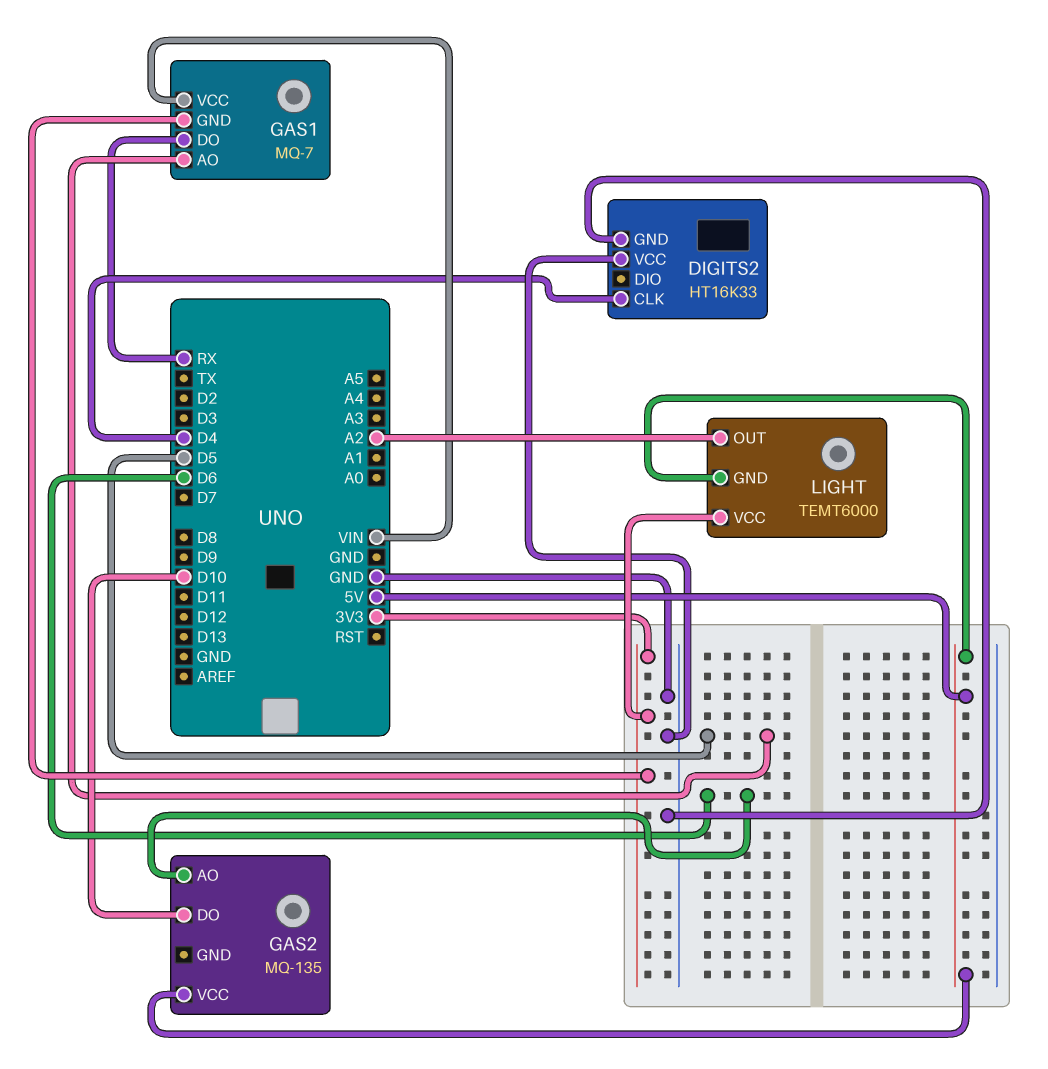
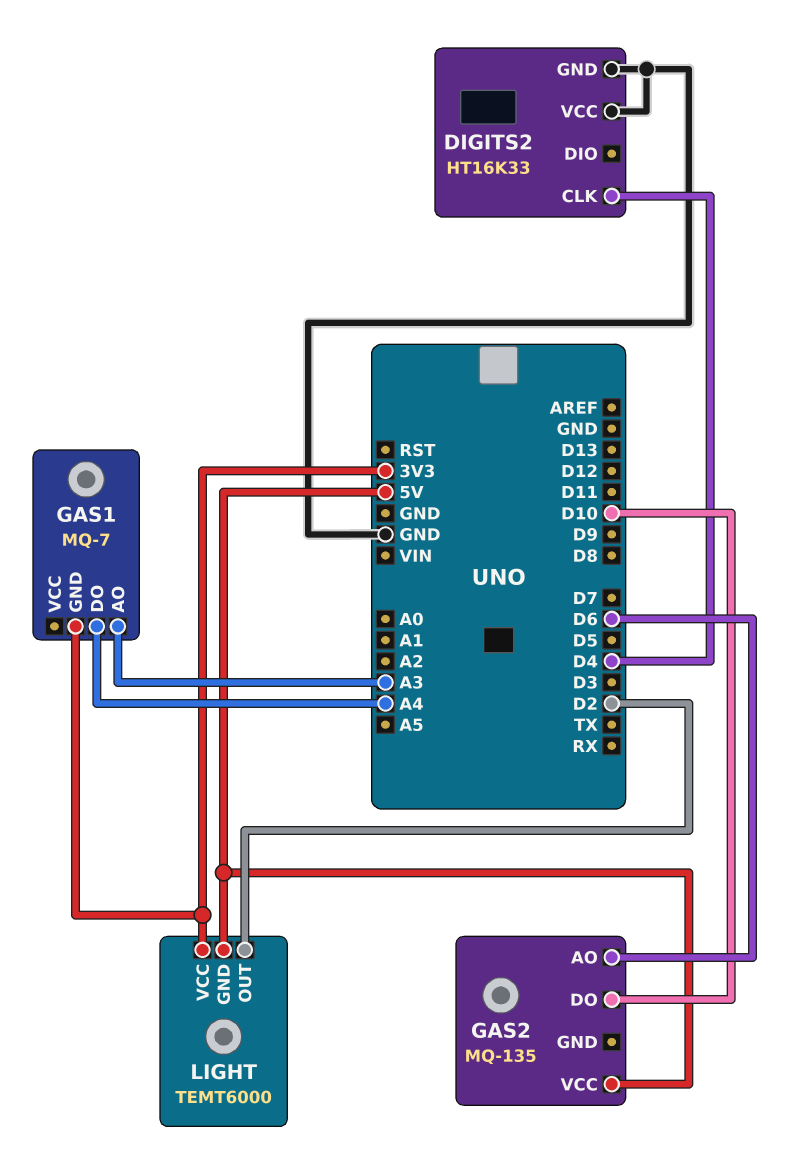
GAS1 pin AO: D5 -> A3
GAS1 pin DO: RX -> A4
GAS1 pin VCC: VIN -> none
LIGHT pin OUT: A2 -> D2

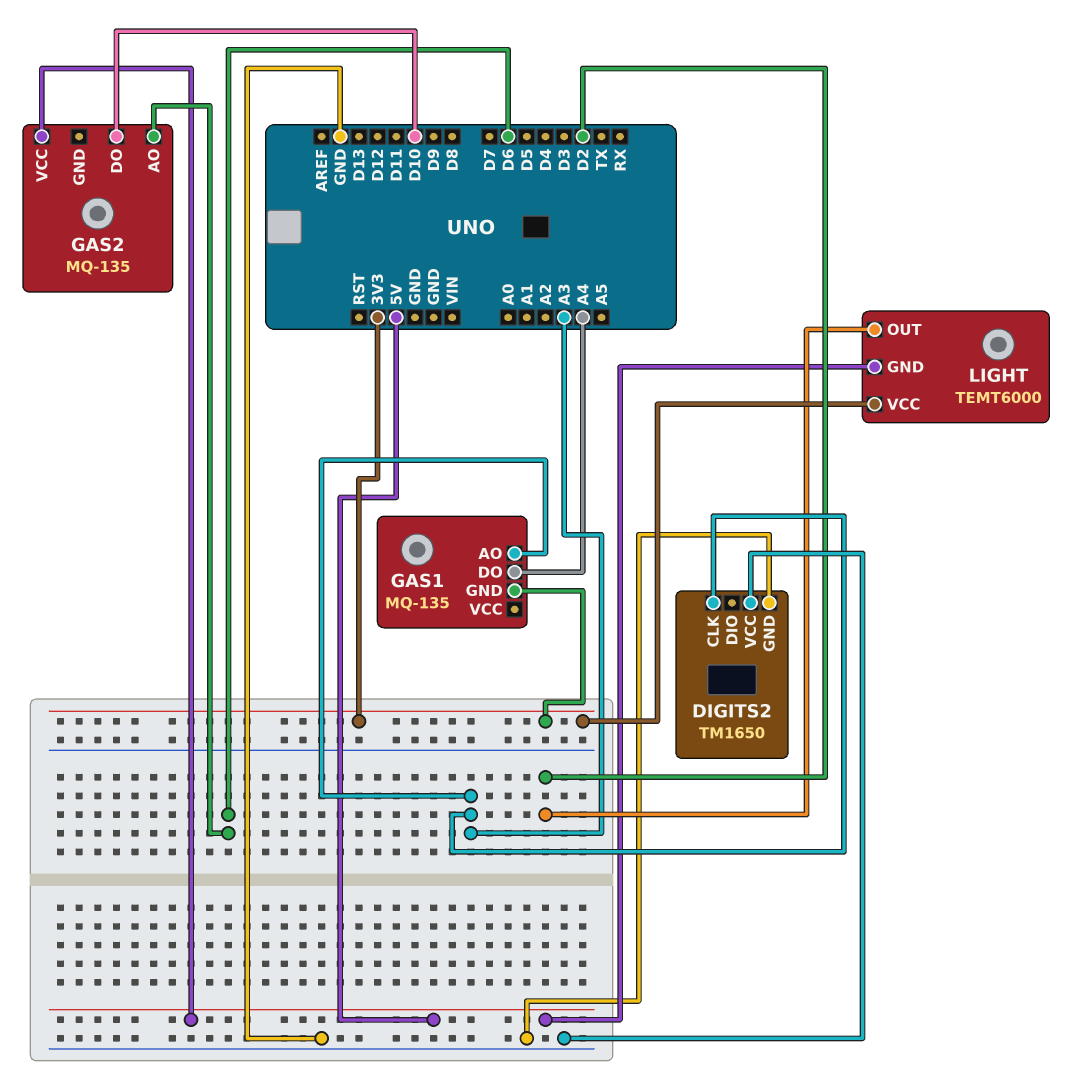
DIGITS2: HT16K33 -> TM1650
DIGITS2 pin CLK: D4 -> A3
GAS1: MQ-7 -> MQ-135

